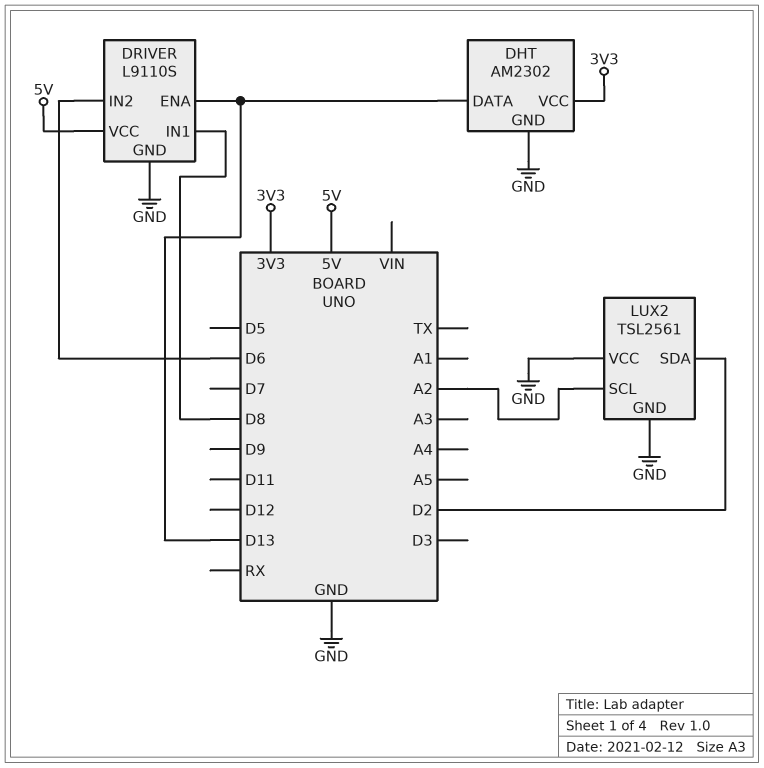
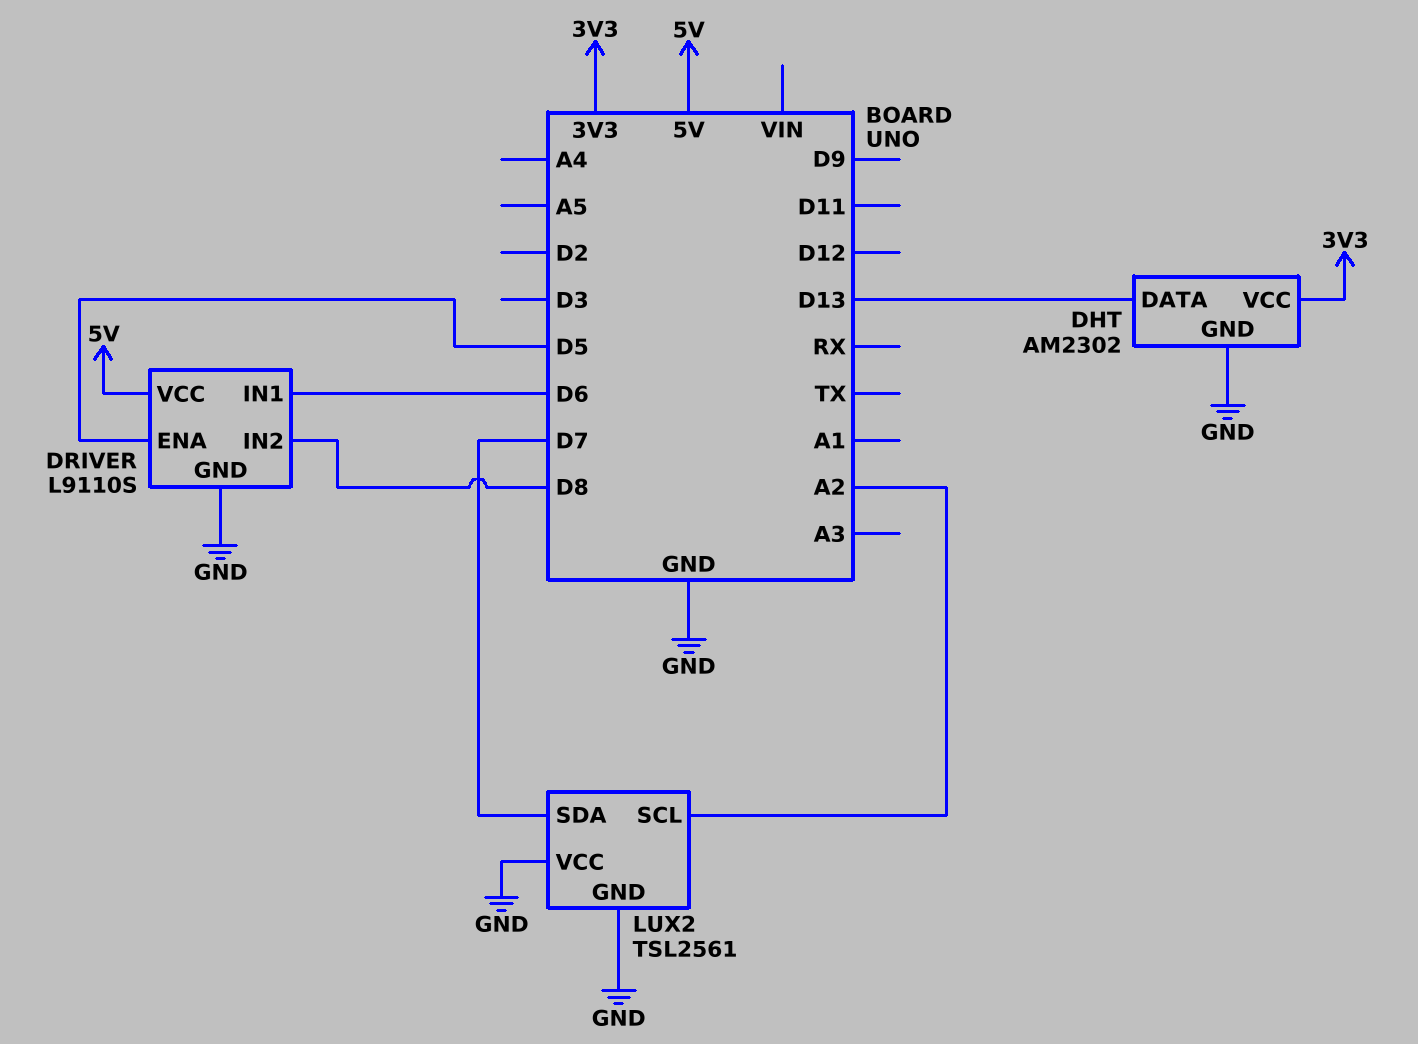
DRIVER pin ENA: D13 -> D5
DRIVER pin IN1: D8 -> D6
DRIVER pin IN2: D6 -> D8
LUX2 pin SDA: D2 -> D7

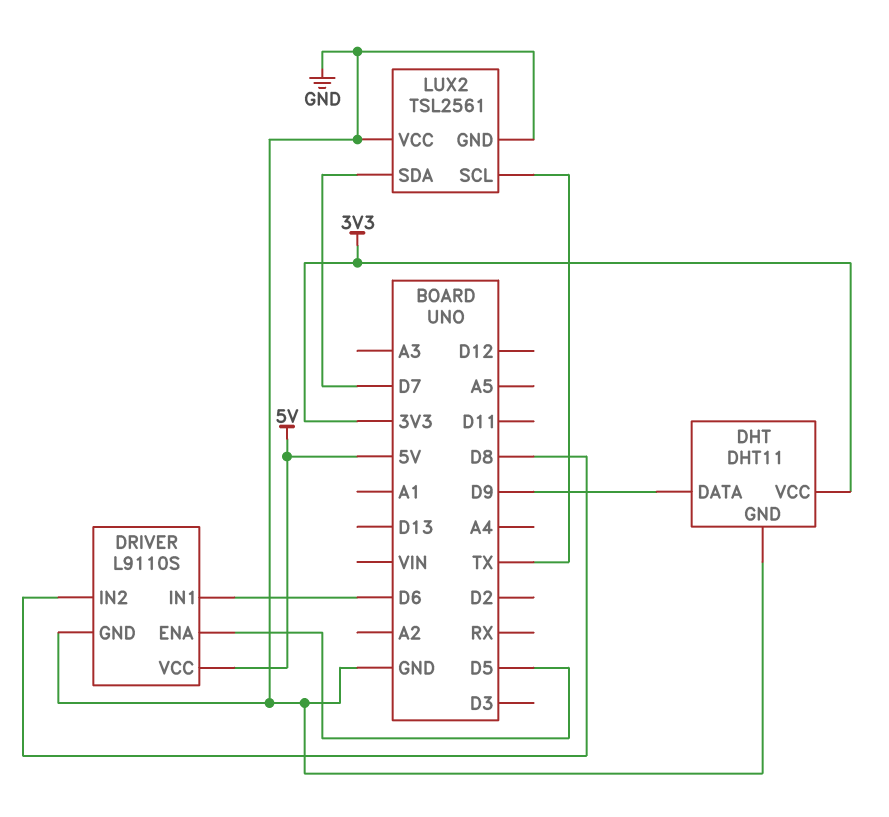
DHT: AM2302 -> DHT11
DHT pin DATA: D13 -> D9
LUX2 pin SCL: A2 -> TX

